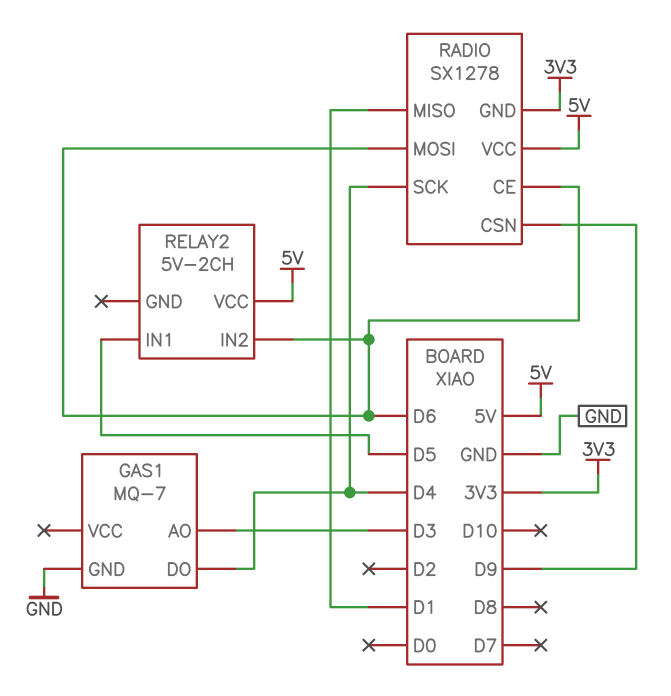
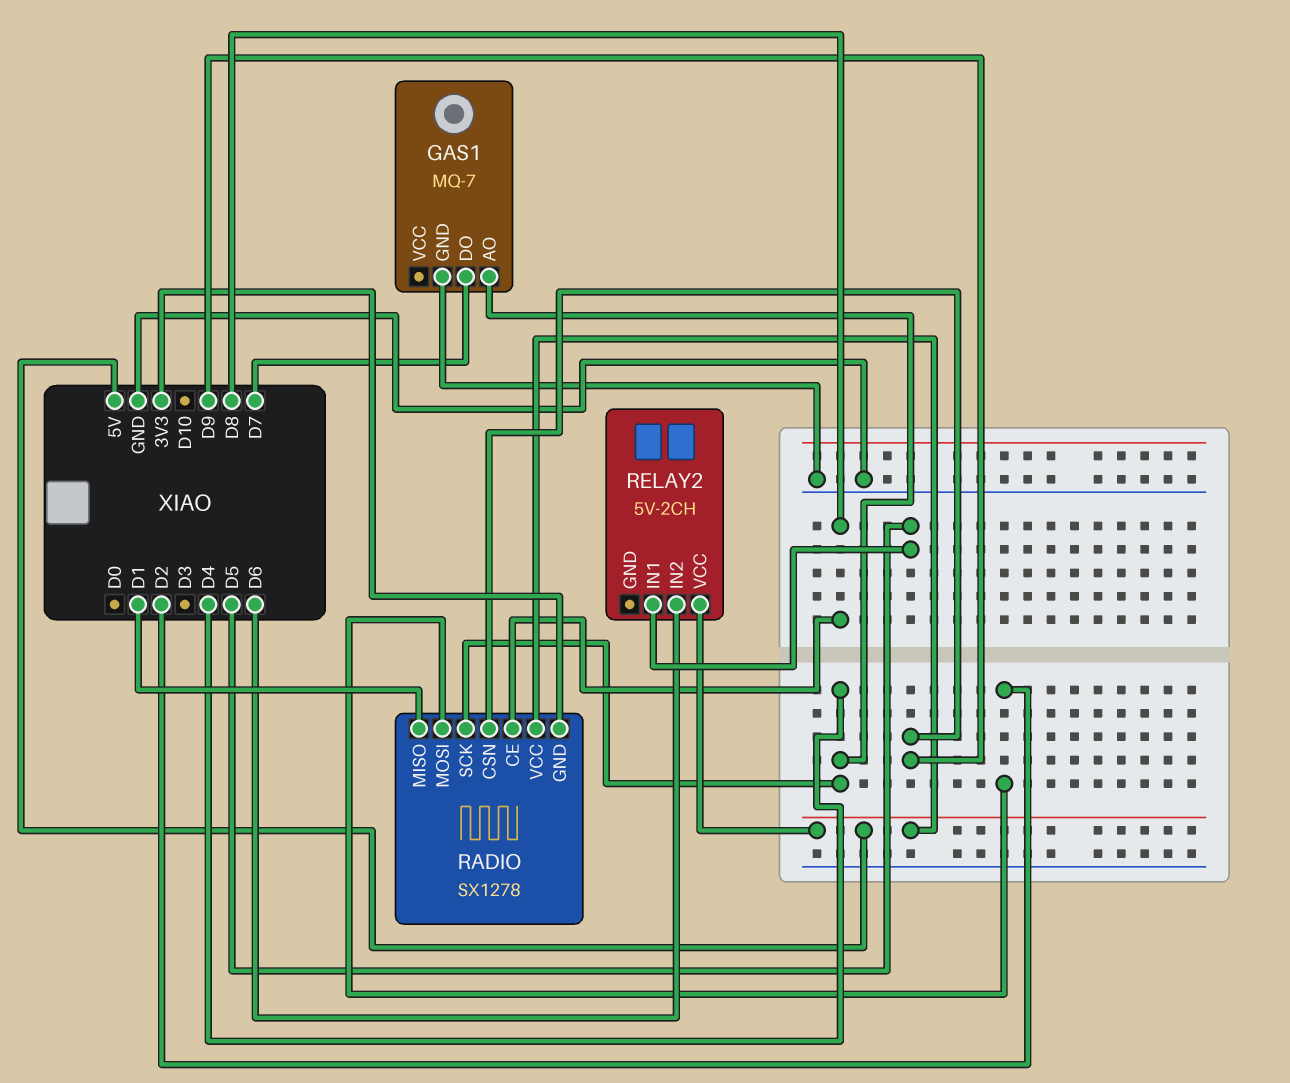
GAS1 pin AO: D3 -> D4
GAS1 pin DO: D4 -> D7
RADIO pin CE: D6 -> D8
RADIO pin MOSI: D6 -> D2

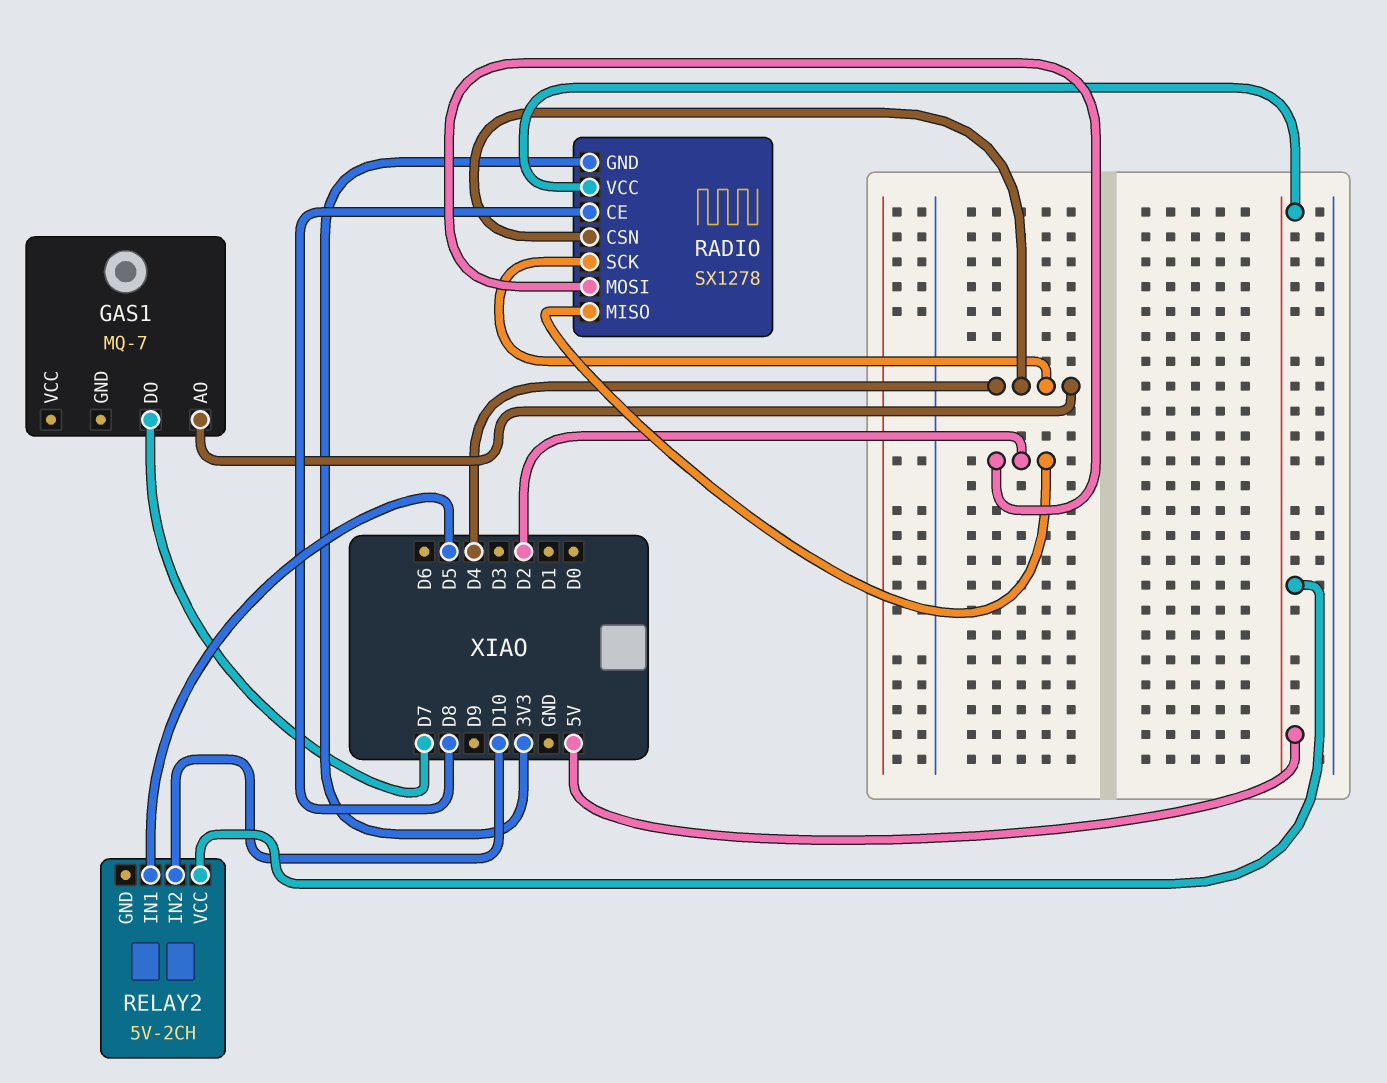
GAS1 pin GND: GND -> none
RADIO pin CSN: D9 -> D4
RADIO pin MISO: D1 -> D2
RELAY2 pin IN2: D6 -> D10

